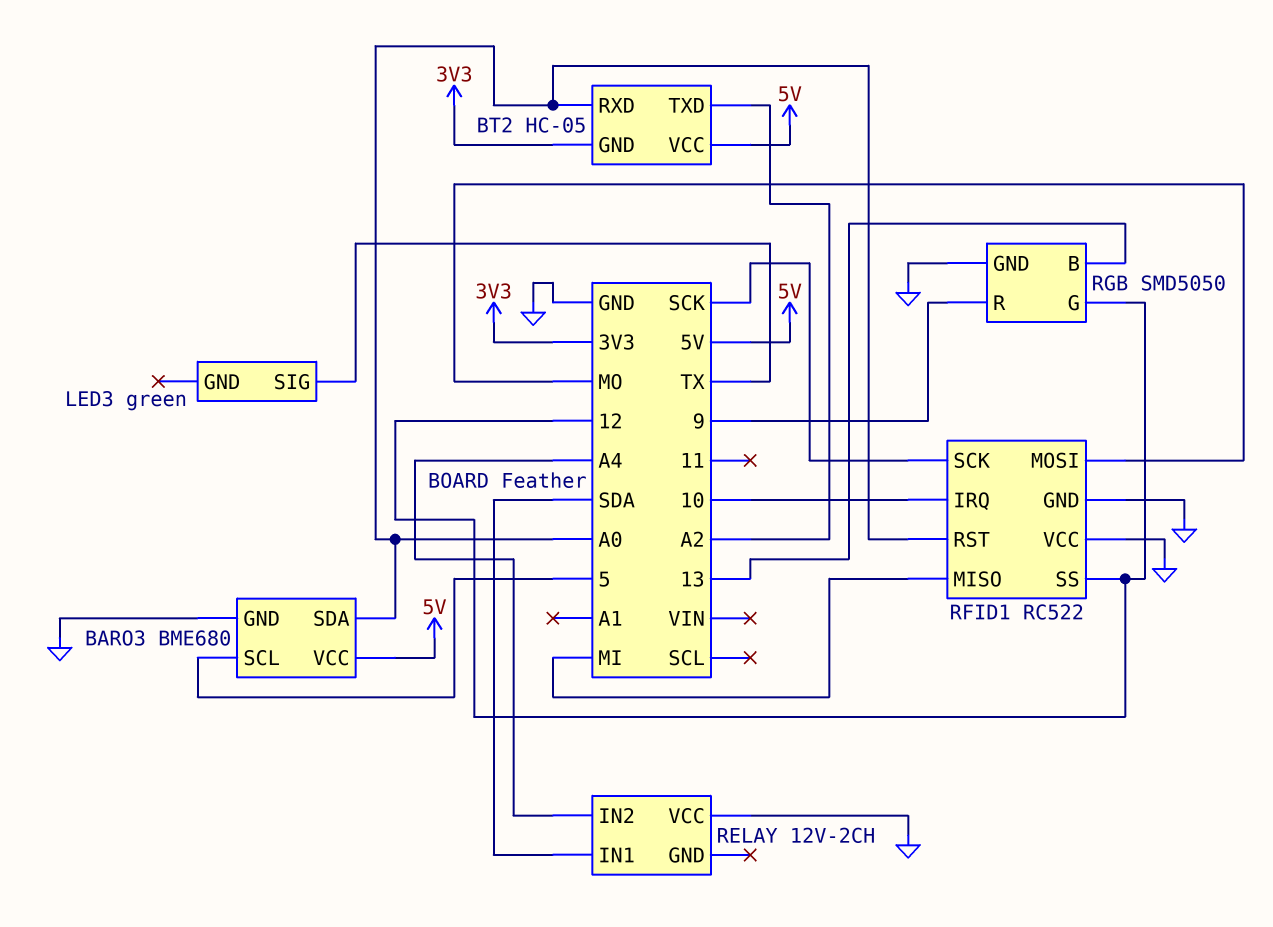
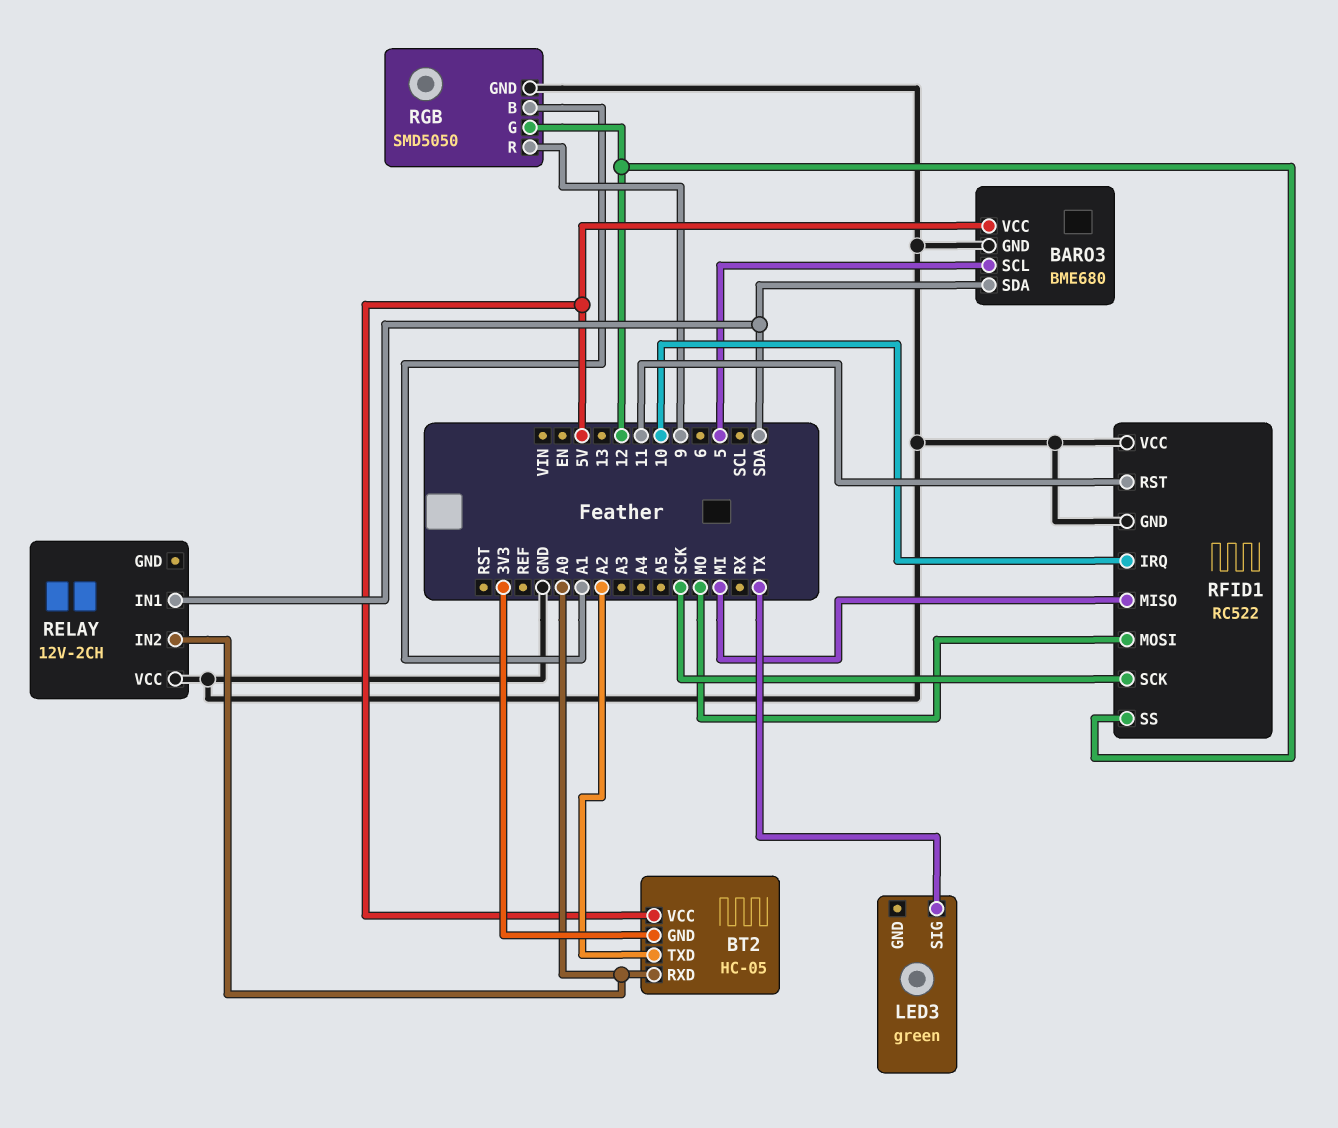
BARO3 pin SDA: A0 -> SDA
RELAY pin IN2: A4 -> A0
RFID1 pin RST: A0 -> 11
RGB pin B: 13 -> A1

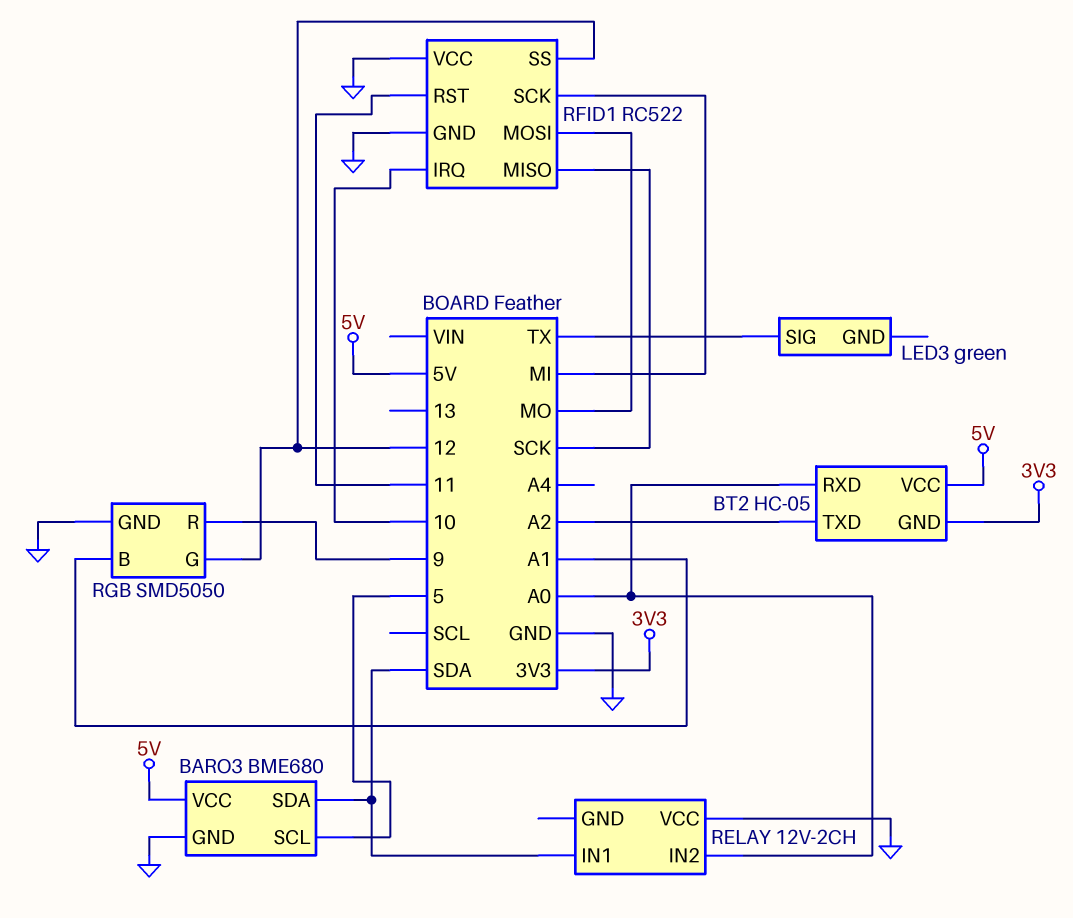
RFID1 pin MISO: MI -> SCK
RFID1 pin SCK: SCK -> MI

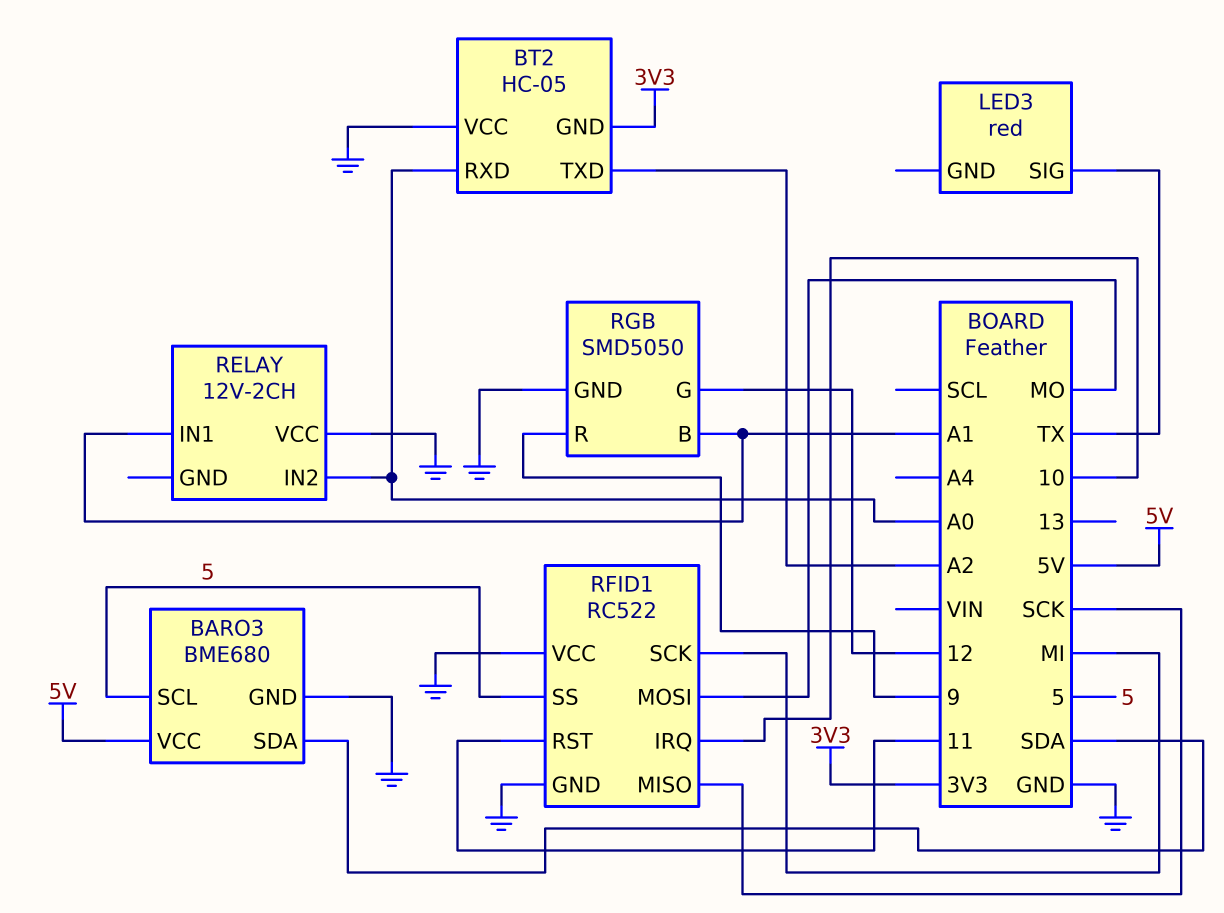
BT2 pin VCC: 5V -> GND
LED3: green -> red
RELAY pin IN1: SDA -> A1
RFID1 pin SS: 12 -> 5

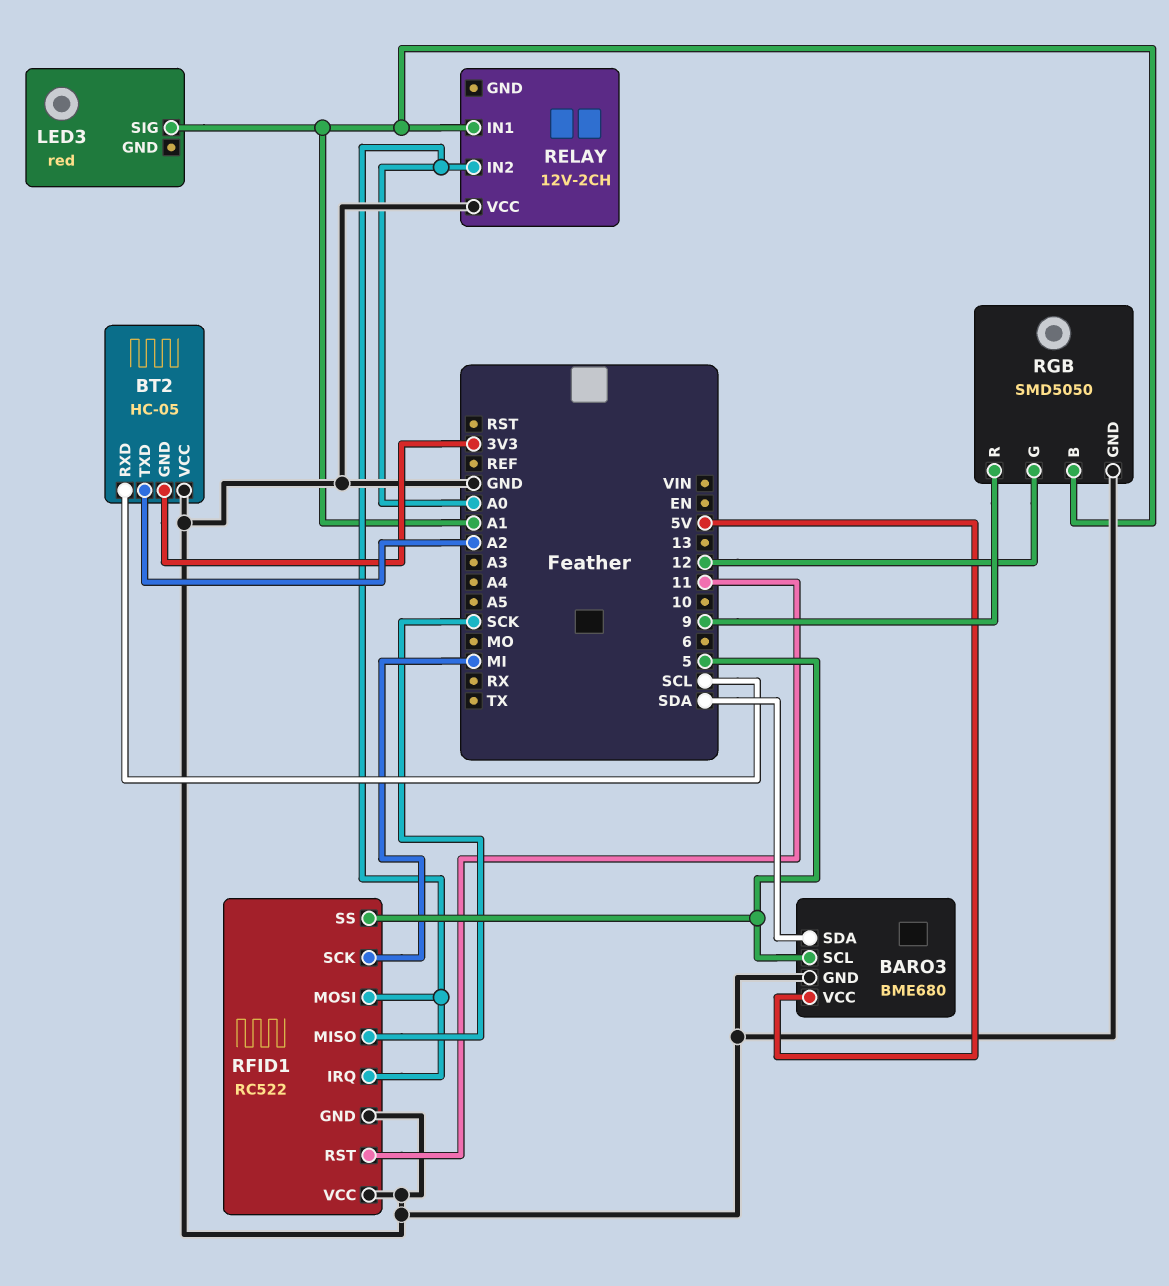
BT2 pin RXD: A0 -> SCL
LED3 pin SIG: TX -> A1
RFID1 pin IRQ: 10 -> A0
RFID1 pin MOSI: MO -> A0

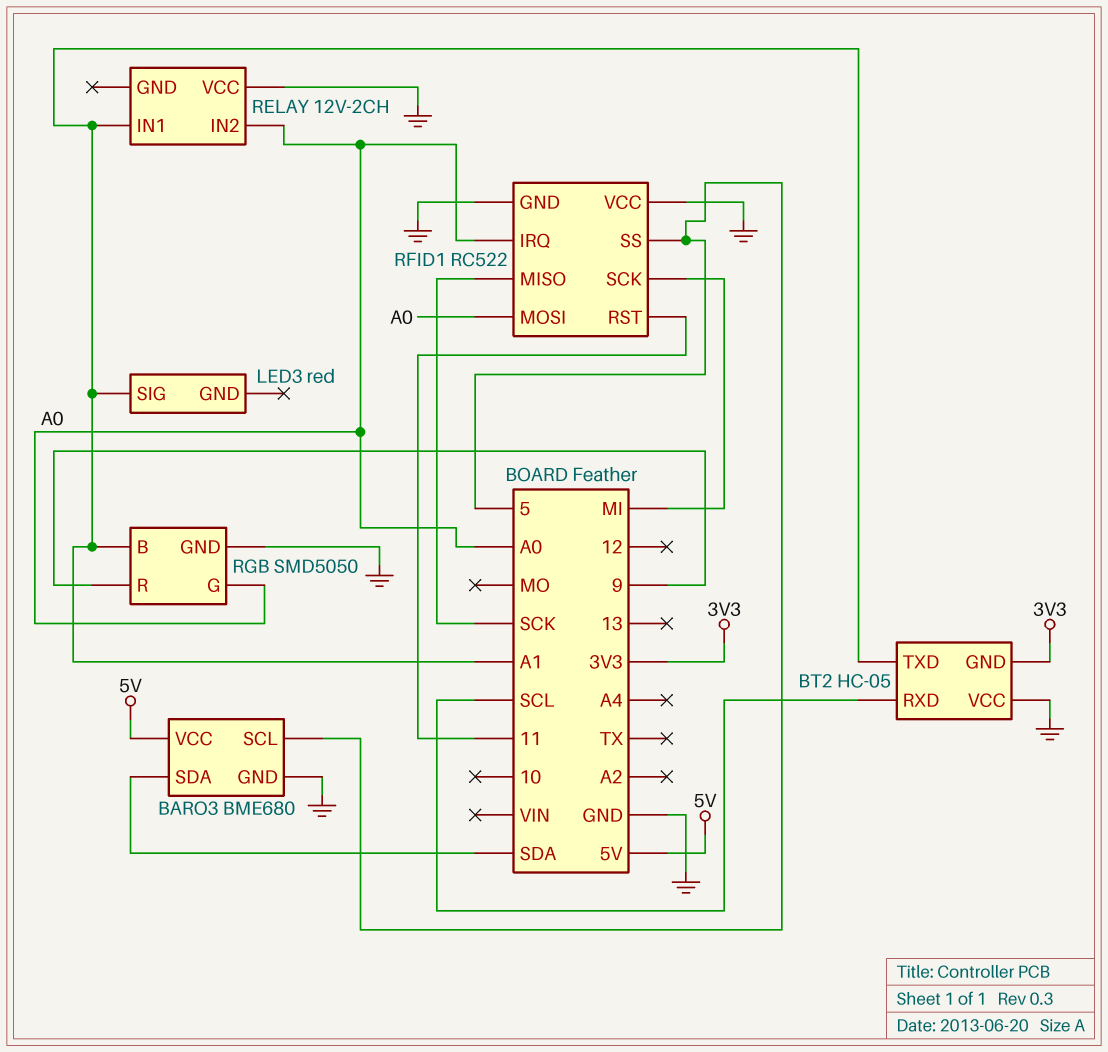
BT2 pin TXD: A2 -> A1
RGB pin G: 12 -> A0

